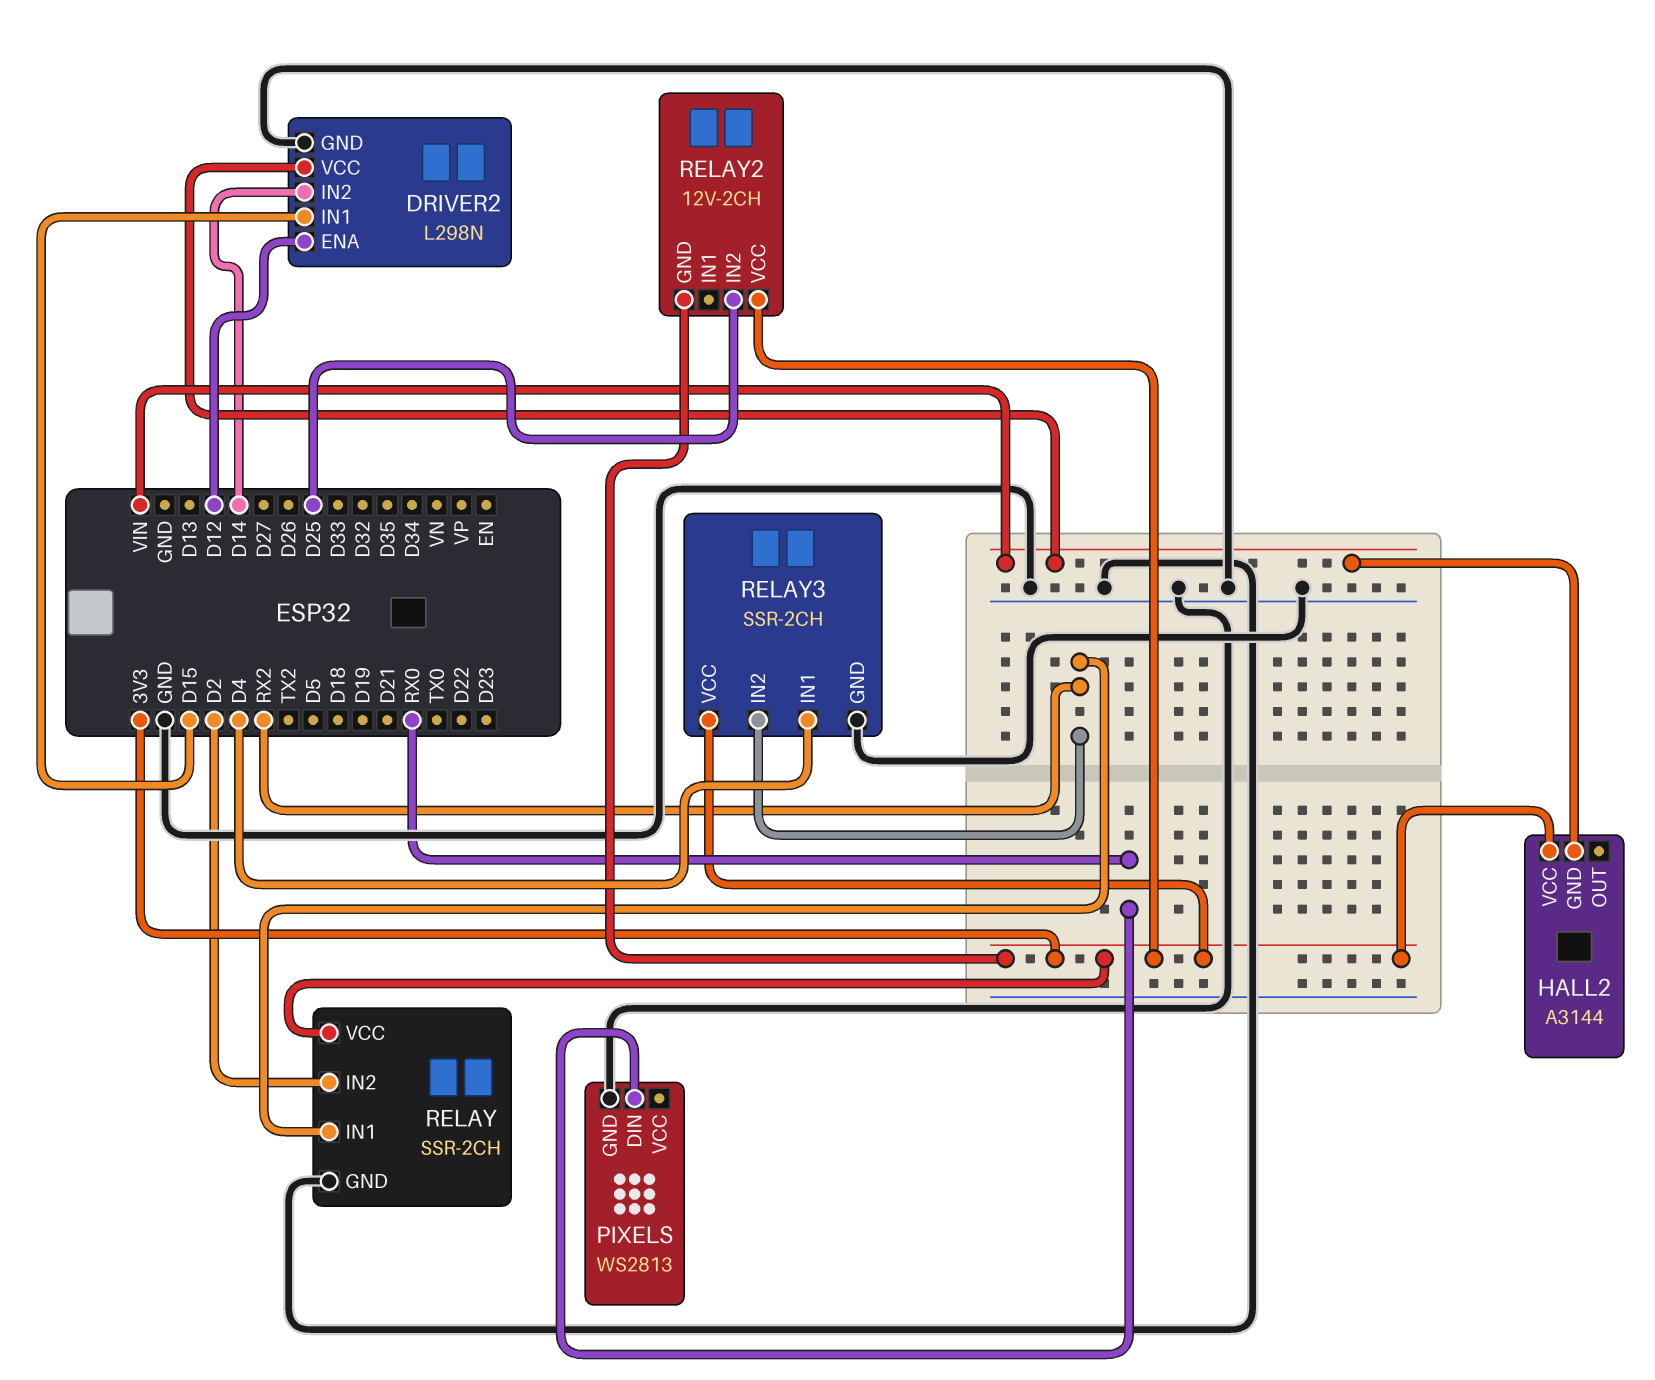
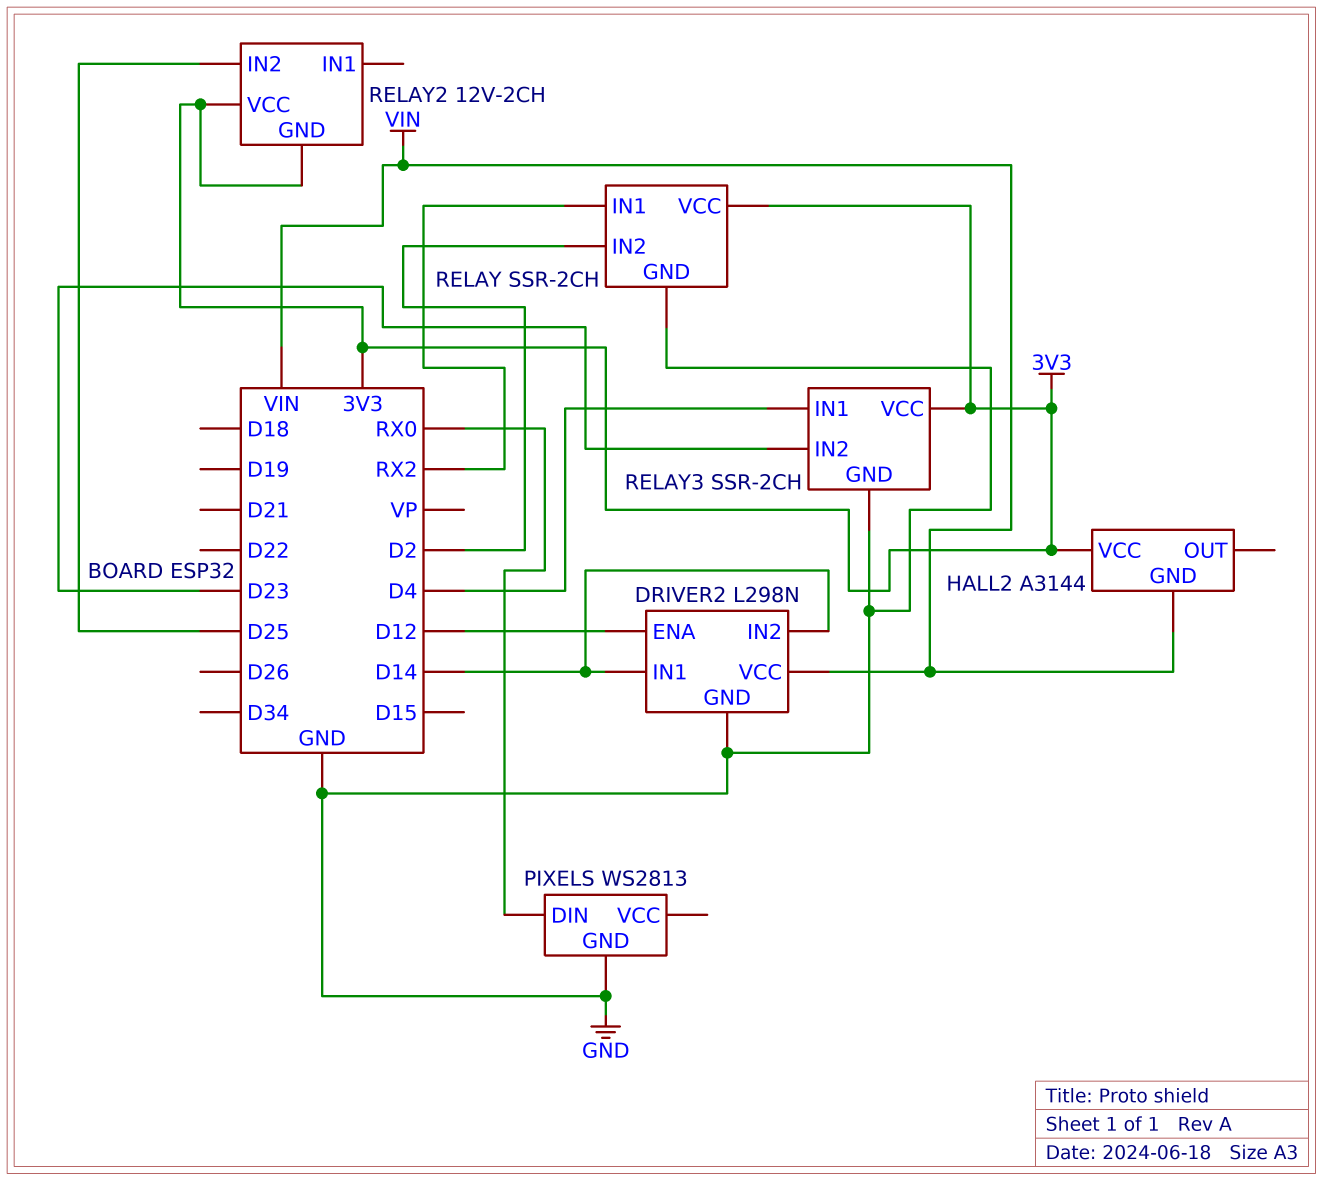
DRIVER2 pin IN1: D15 -> D14
RELAY3 pin IN2: RX2 -> D23

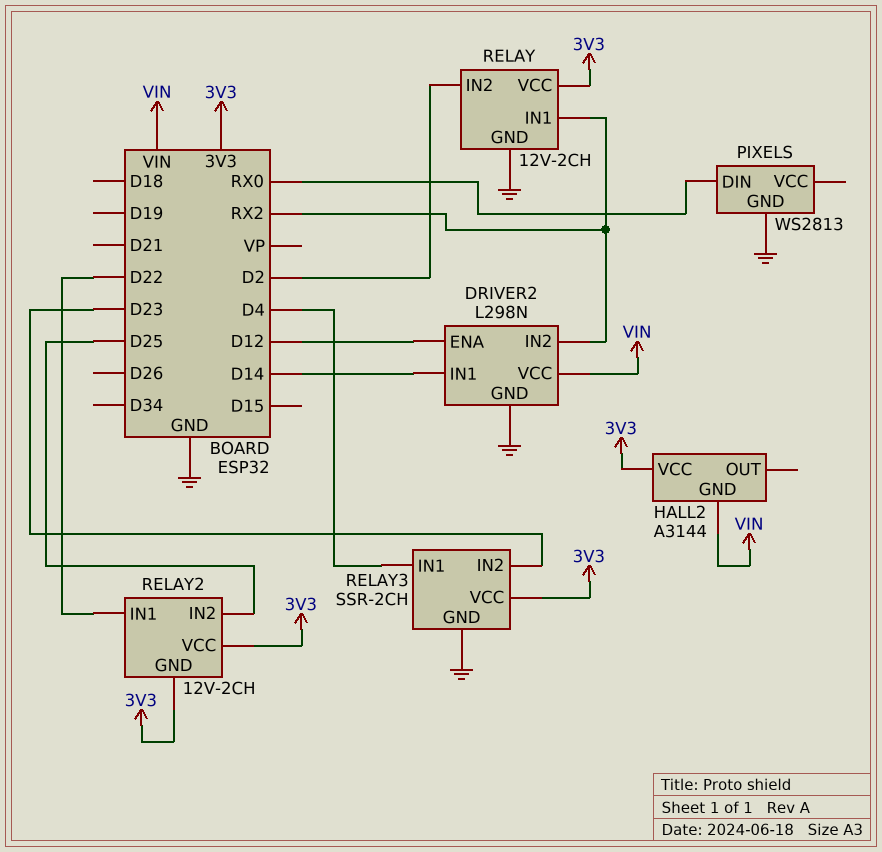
DRIVER2 pin IN2: D14 -> RX2
RELAY: SSR-2CH -> 12V-2CH
RELAY2 pin IN1: none -> D22

